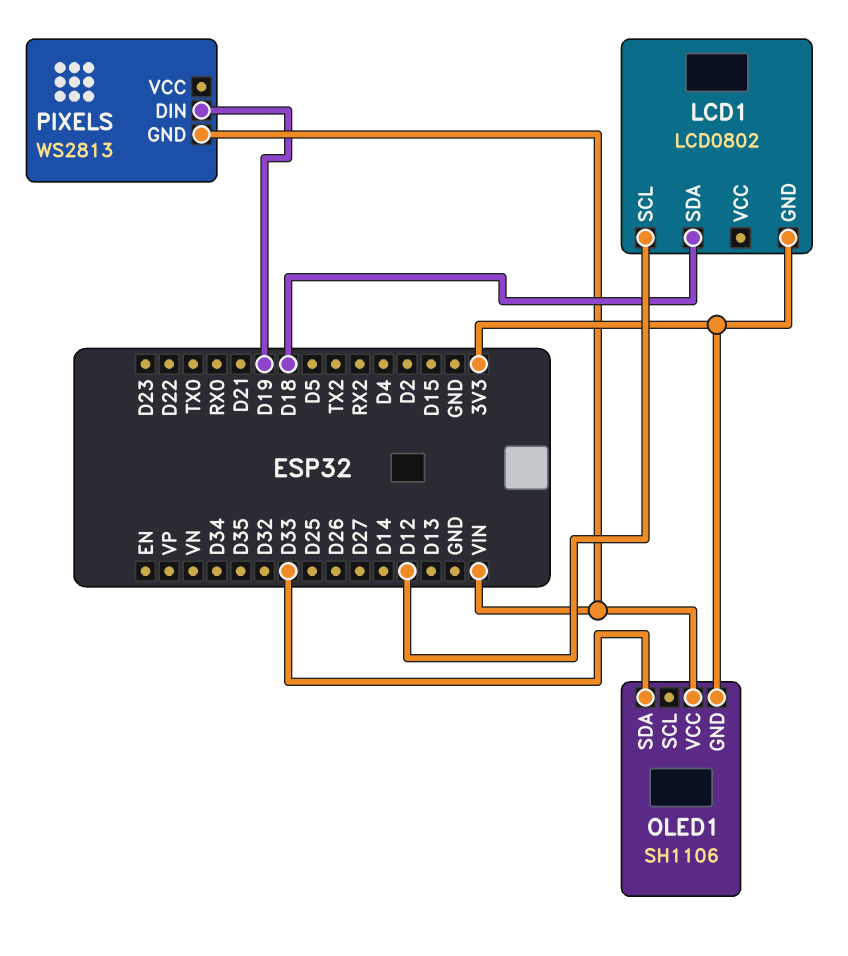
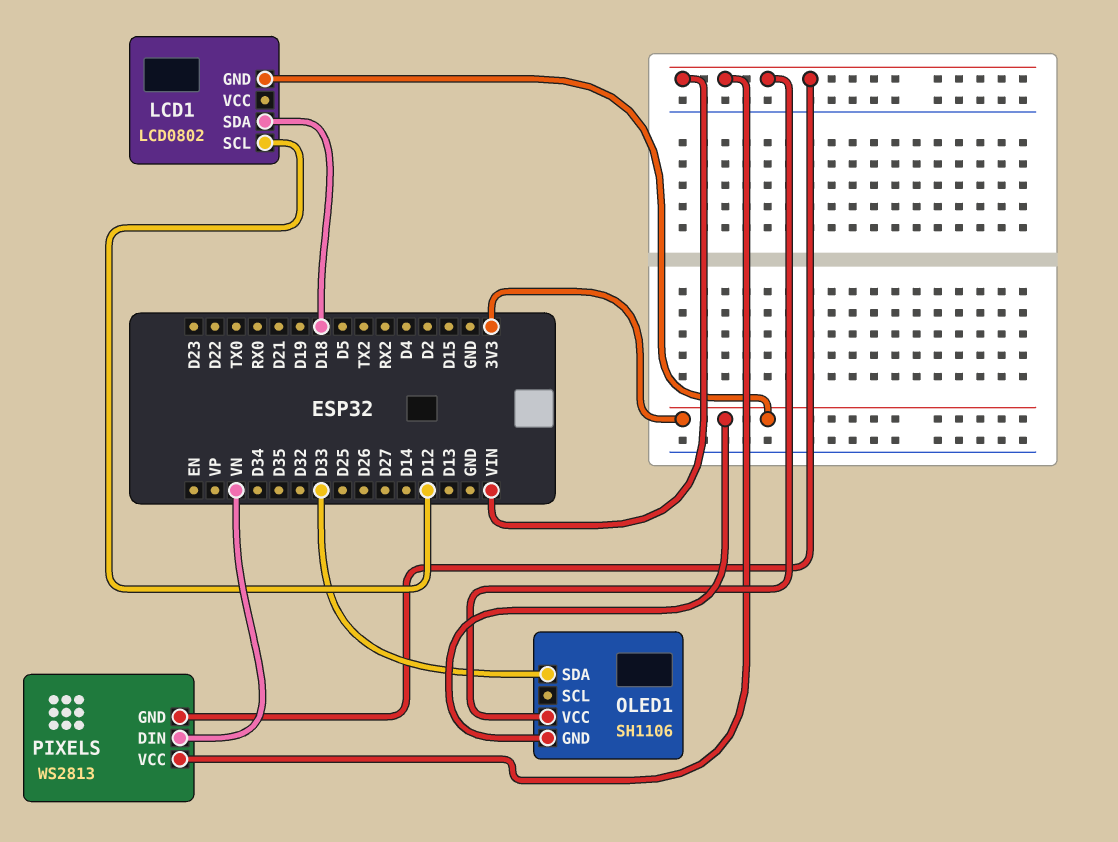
PIXELS pin DIN: D19 -> VN
PIXELS pin VCC: none -> VIN

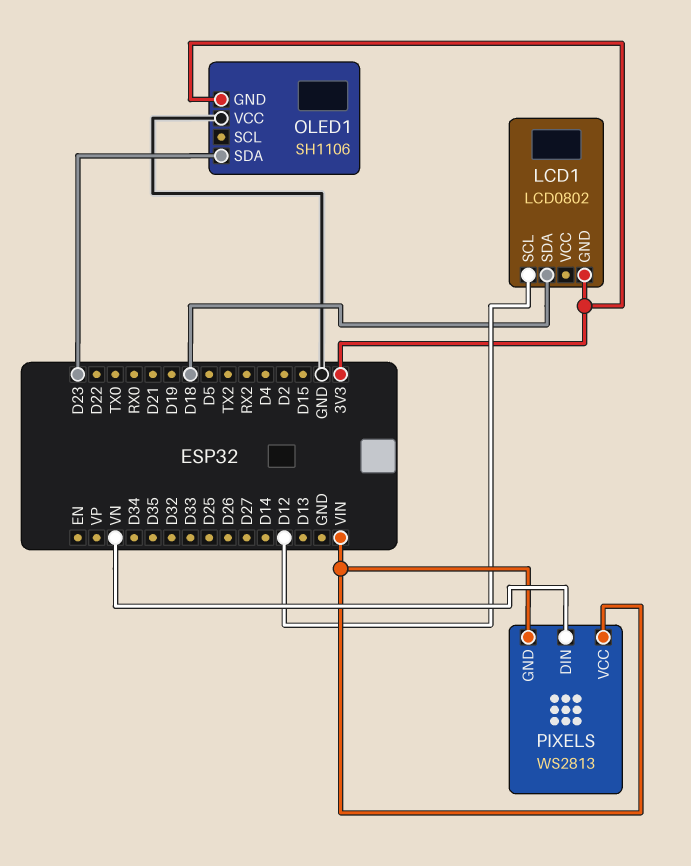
OLED1 pin SDA: D33 -> D23
OLED1 pin VCC: VIN -> GND

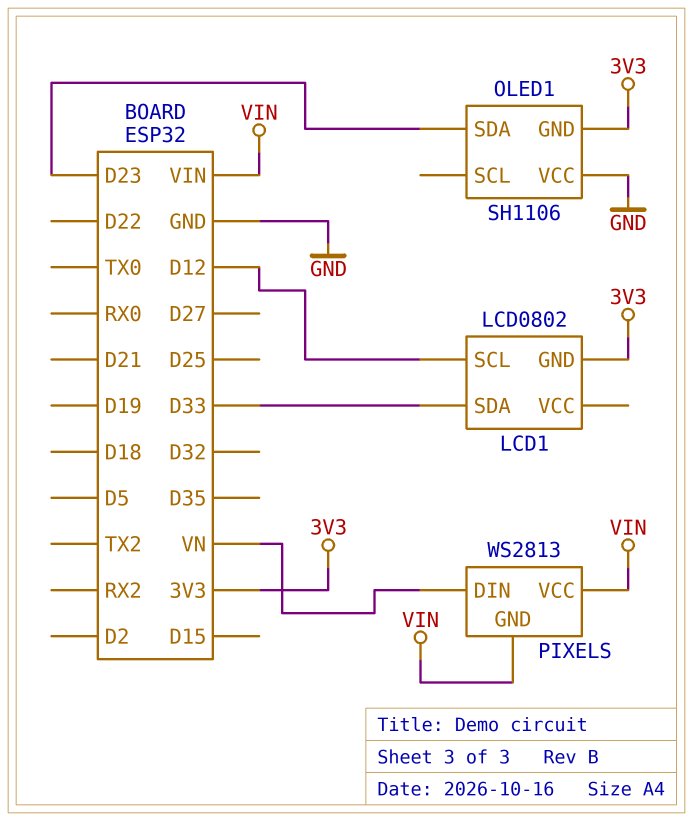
LCD1 pin SDA: D18 -> D33

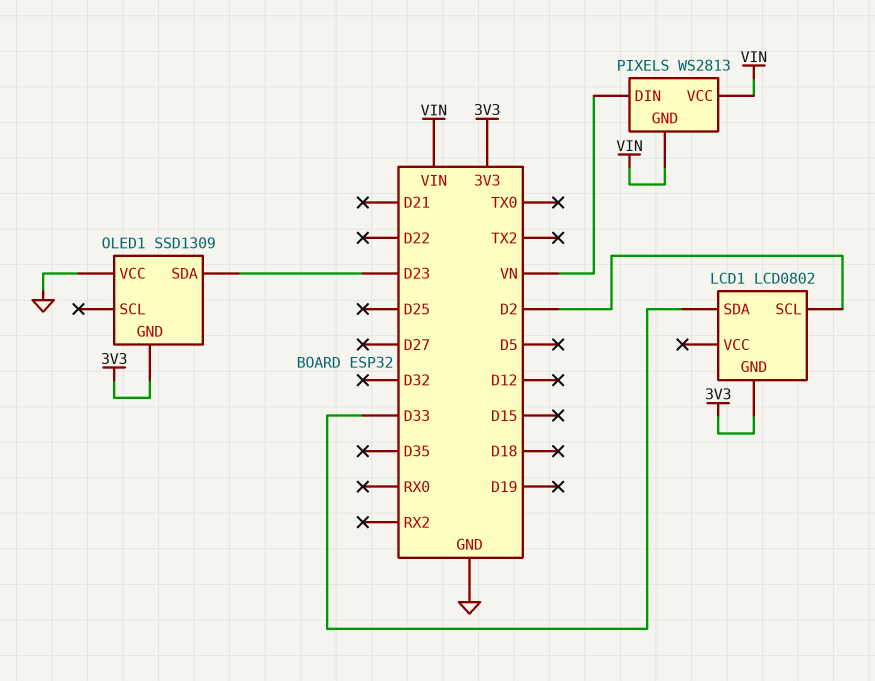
LCD1 pin SCL: D12 -> D2
OLED1: SH1106 -> SSD1309

